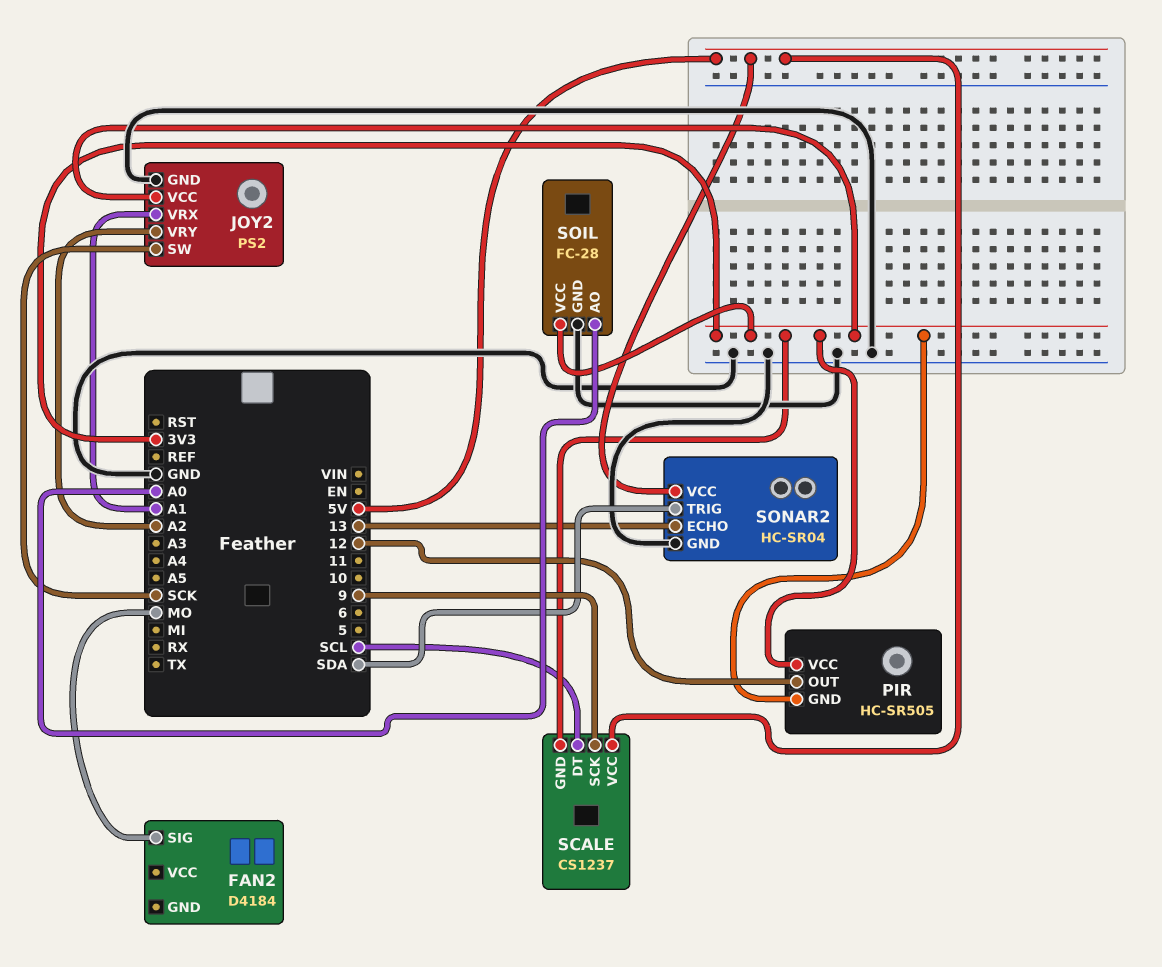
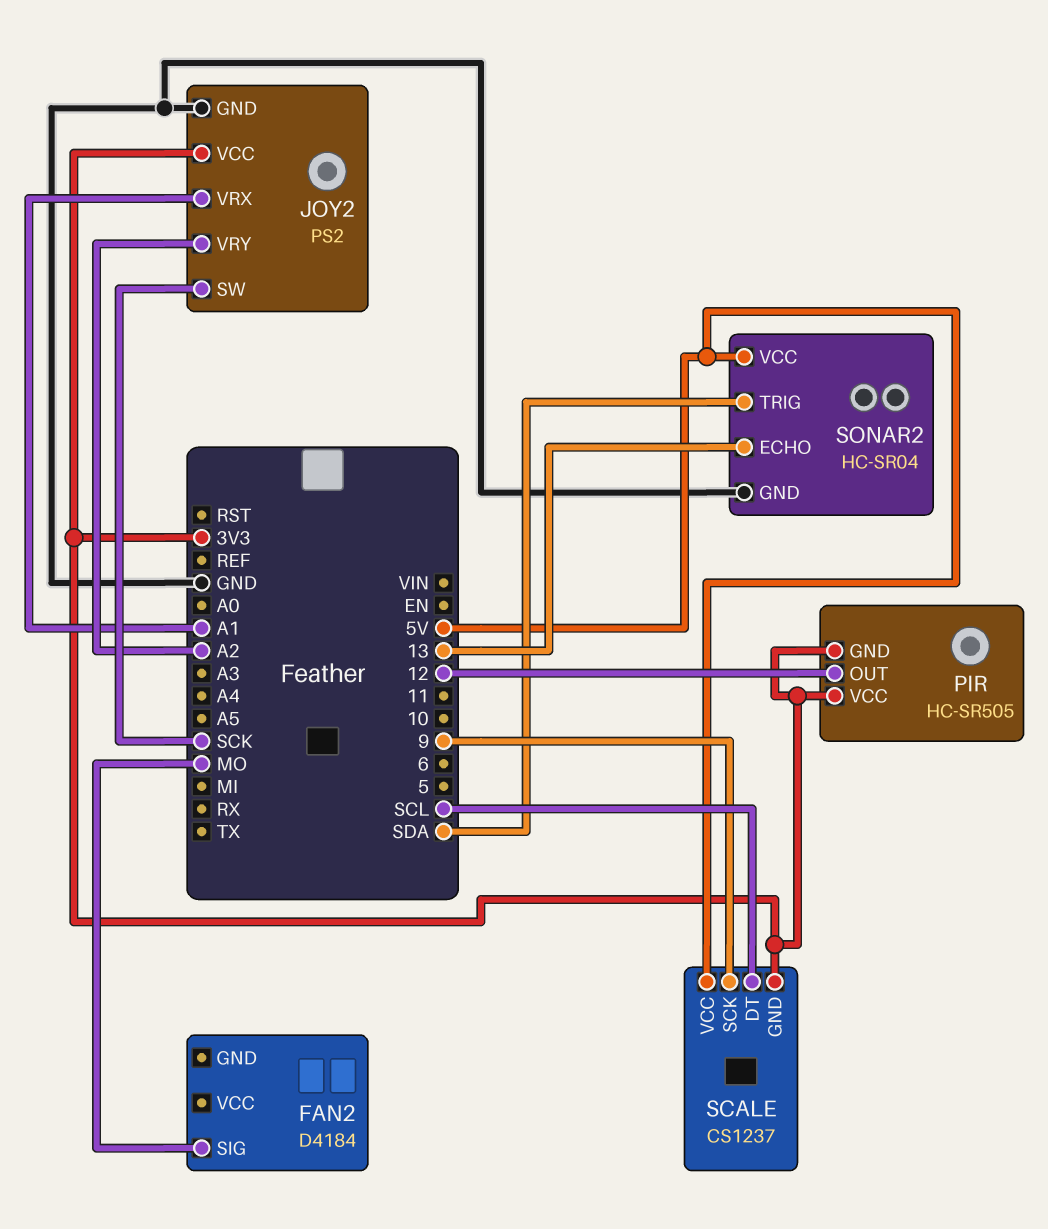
SOIL: FC-28 -> none
SOIL pin AO: A0 -> none
SOIL pin GND: GND -> none
SOIL pin VCC: 3V3 -> none

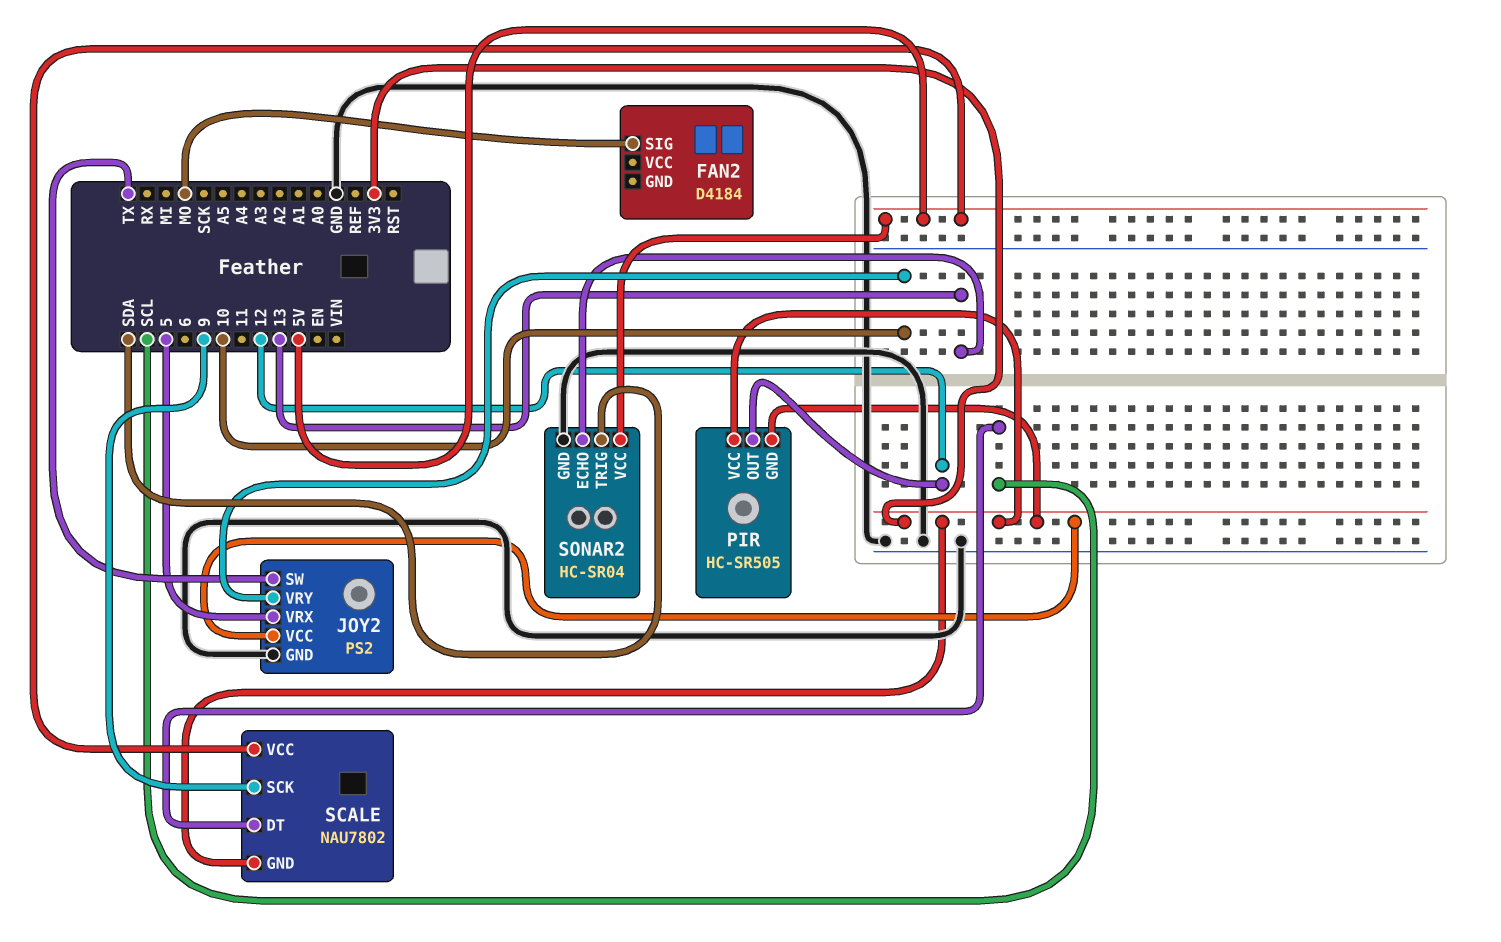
JOY2 pin SW: SCK -> TX
JOY2 pin VRX: A1 -> 5
JOY2 pin VRY: A2 -> 10
SCALE: CS1237 -> NAU7802

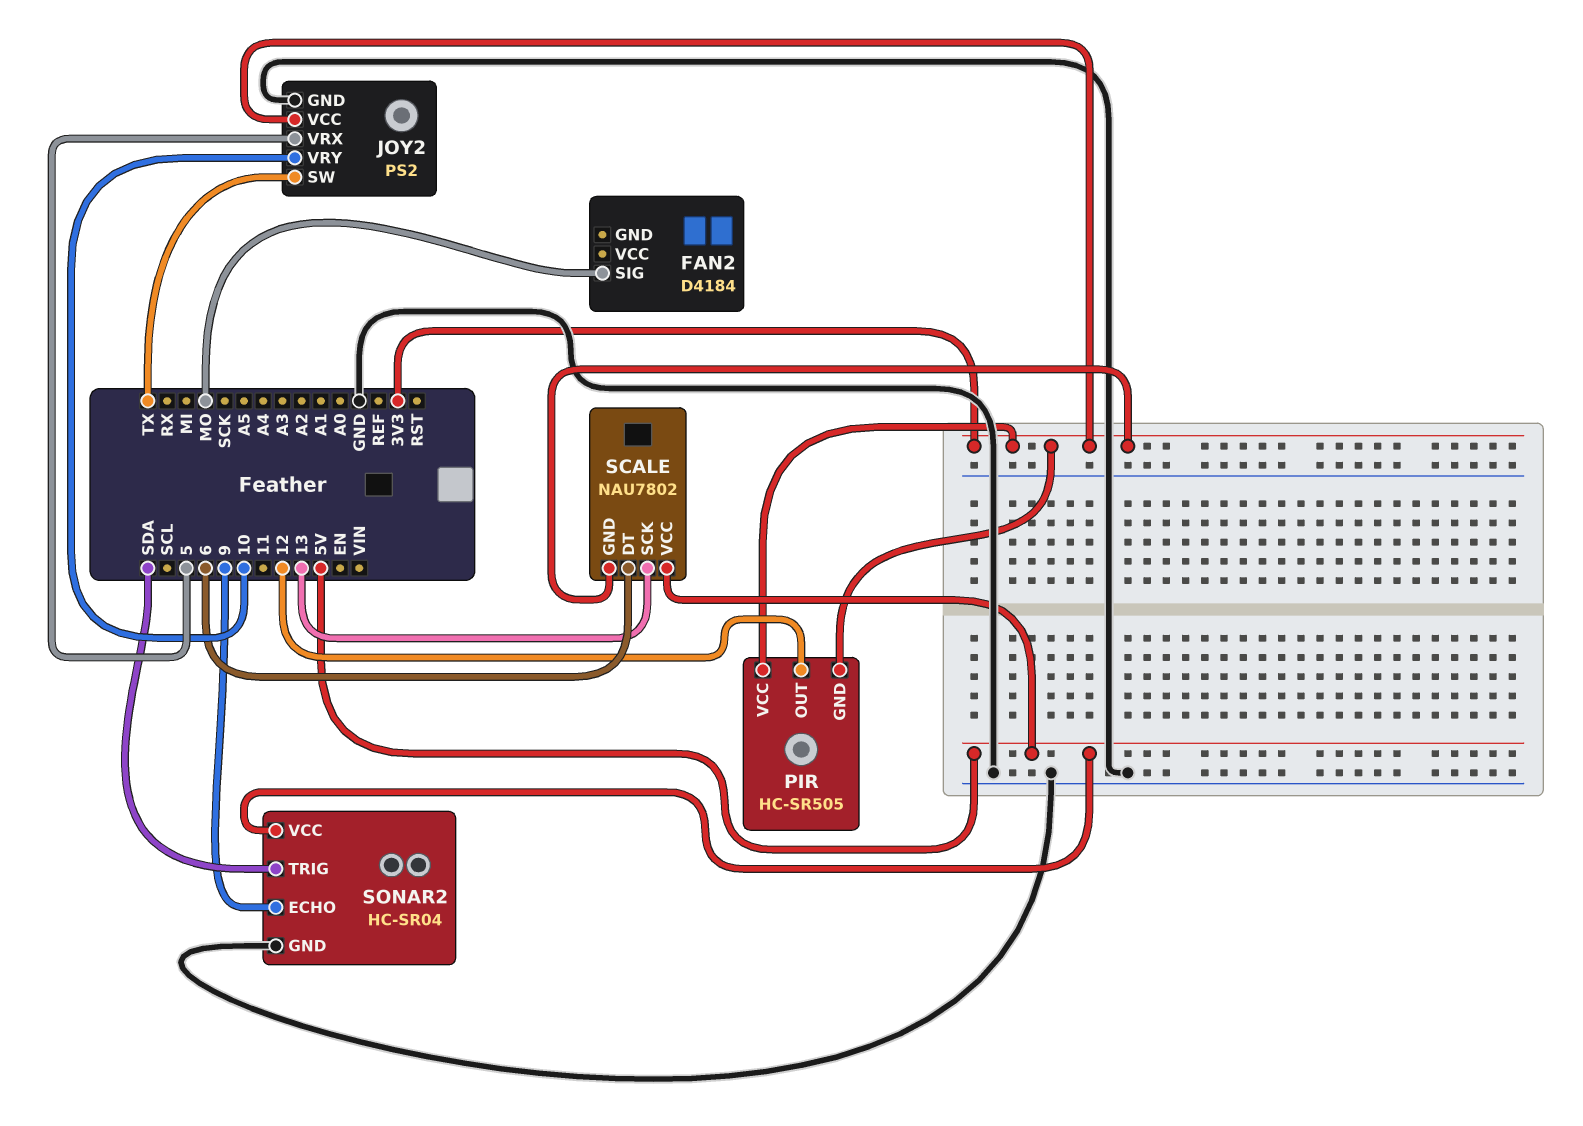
SCALE pin DT: SCL -> 6
SCALE pin SCK: 9 -> 13
SONAR2 pin ECHO: 13 -> 9

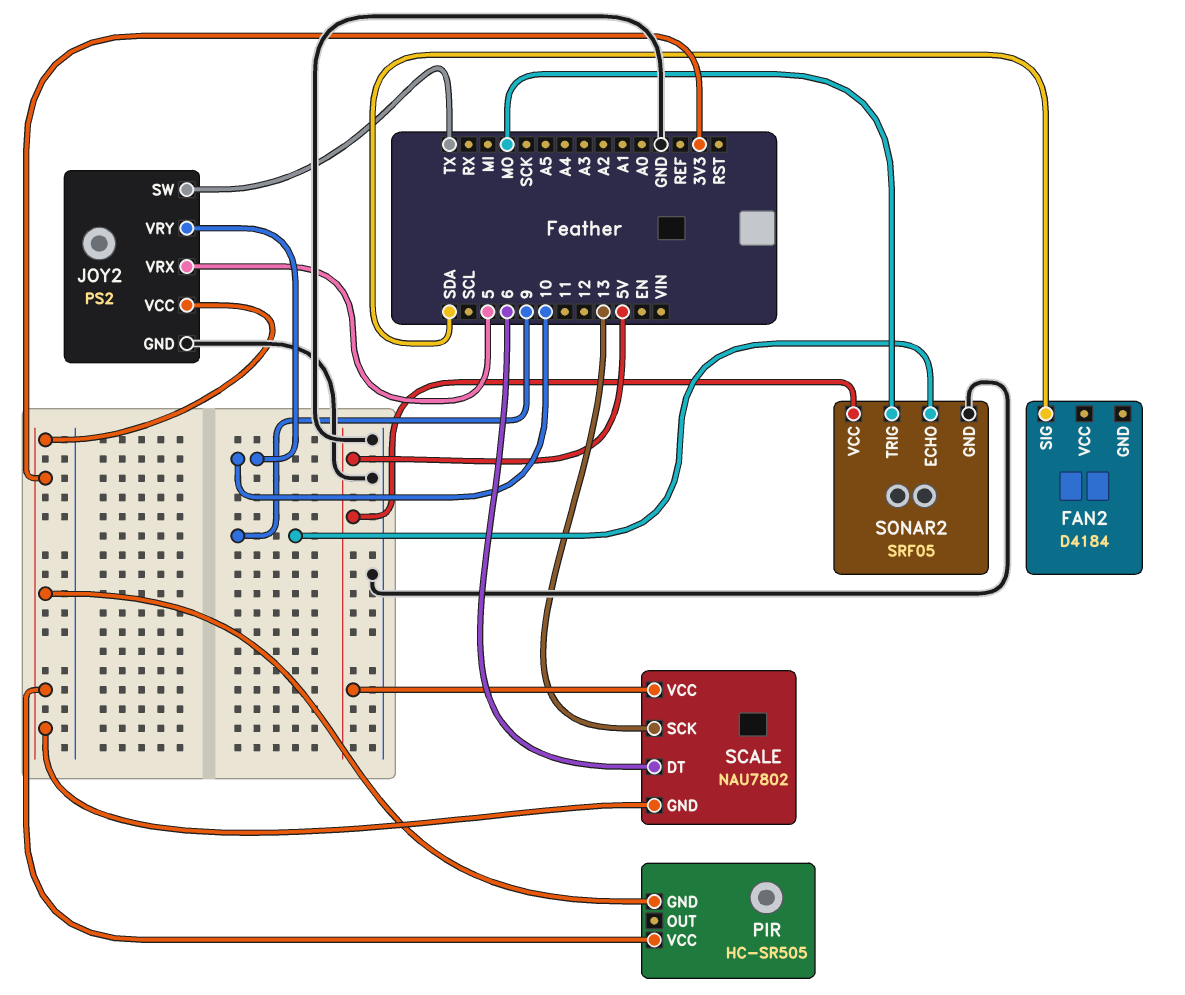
FAN2 pin SIG: MO -> SDA
PIR pin OUT: 12 -> none
SONAR2: HC-SR04 -> SRF05
SONAR2 pin TRIG: SDA -> MO

